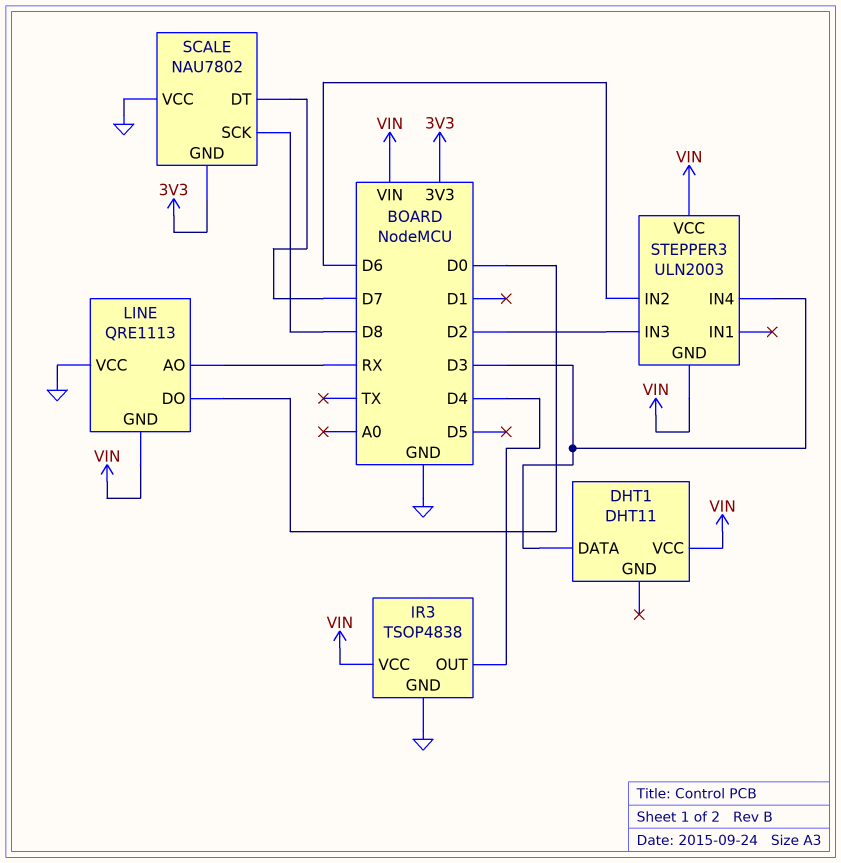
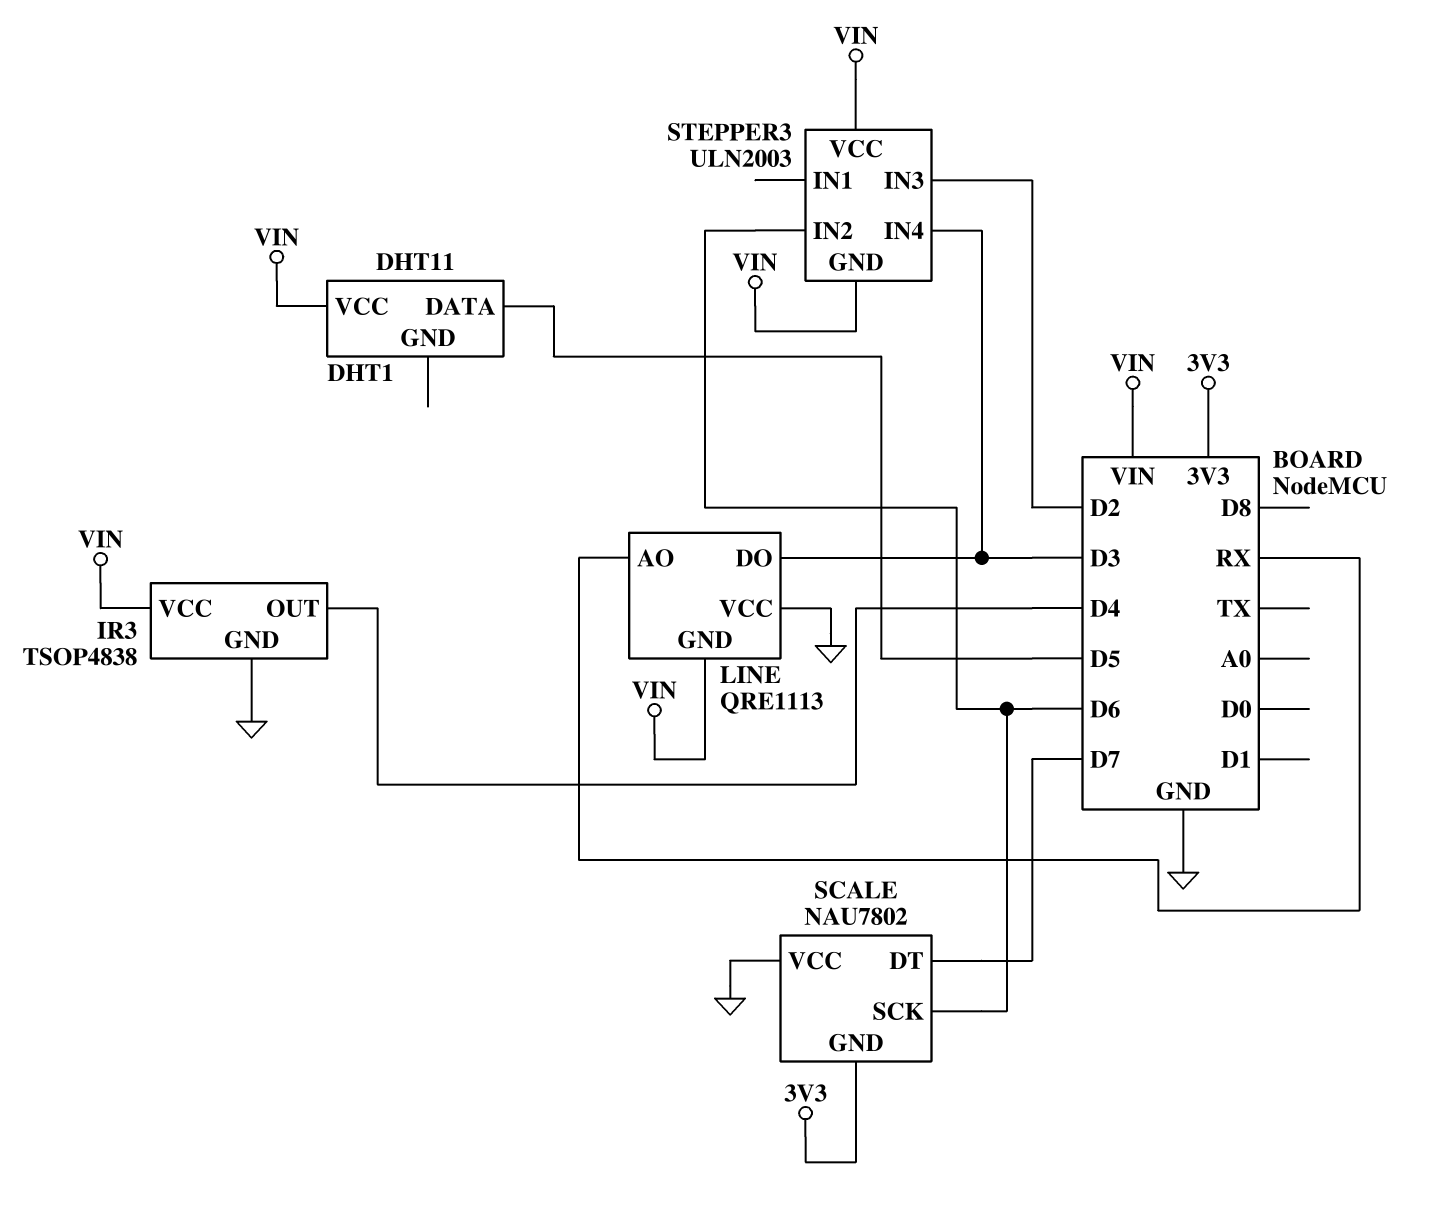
DHT1 pin DATA: D3 -> D5
LINE pin DO: D0 -> D3
SCALE pin SCK: D8 -> D6

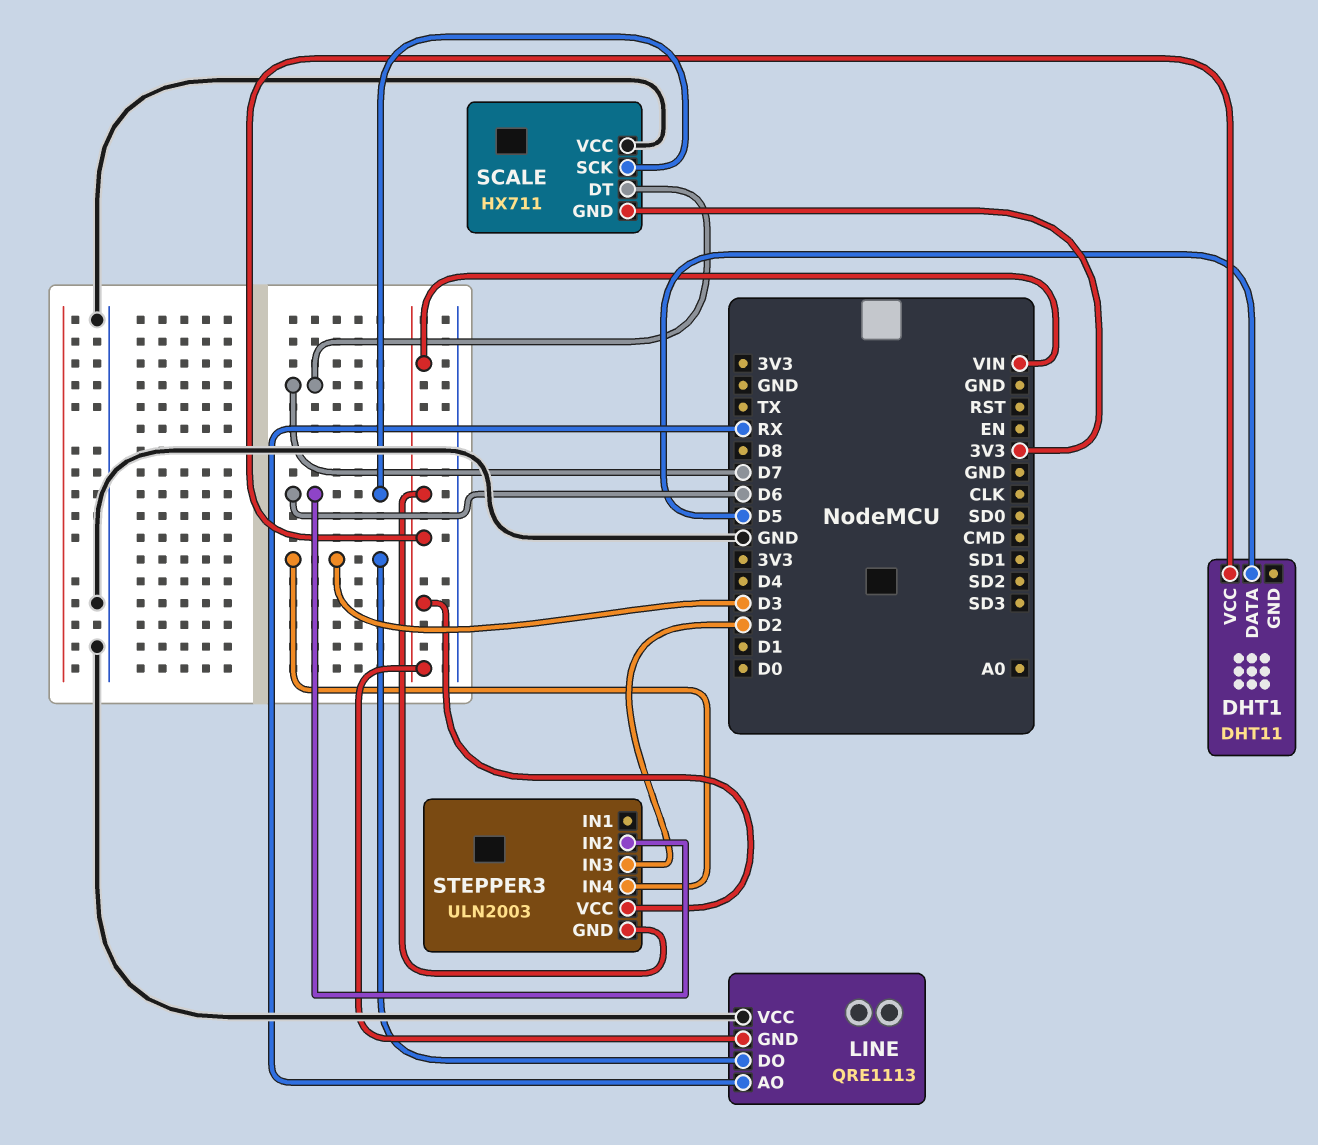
IR3: TSOP4838 -> none
IR3 pin GND: GND -> none
IR3 pin OUT: D4 -> none
IR3 pin VCC: VIN -> none
SCALE: NAU7802 -> HX711

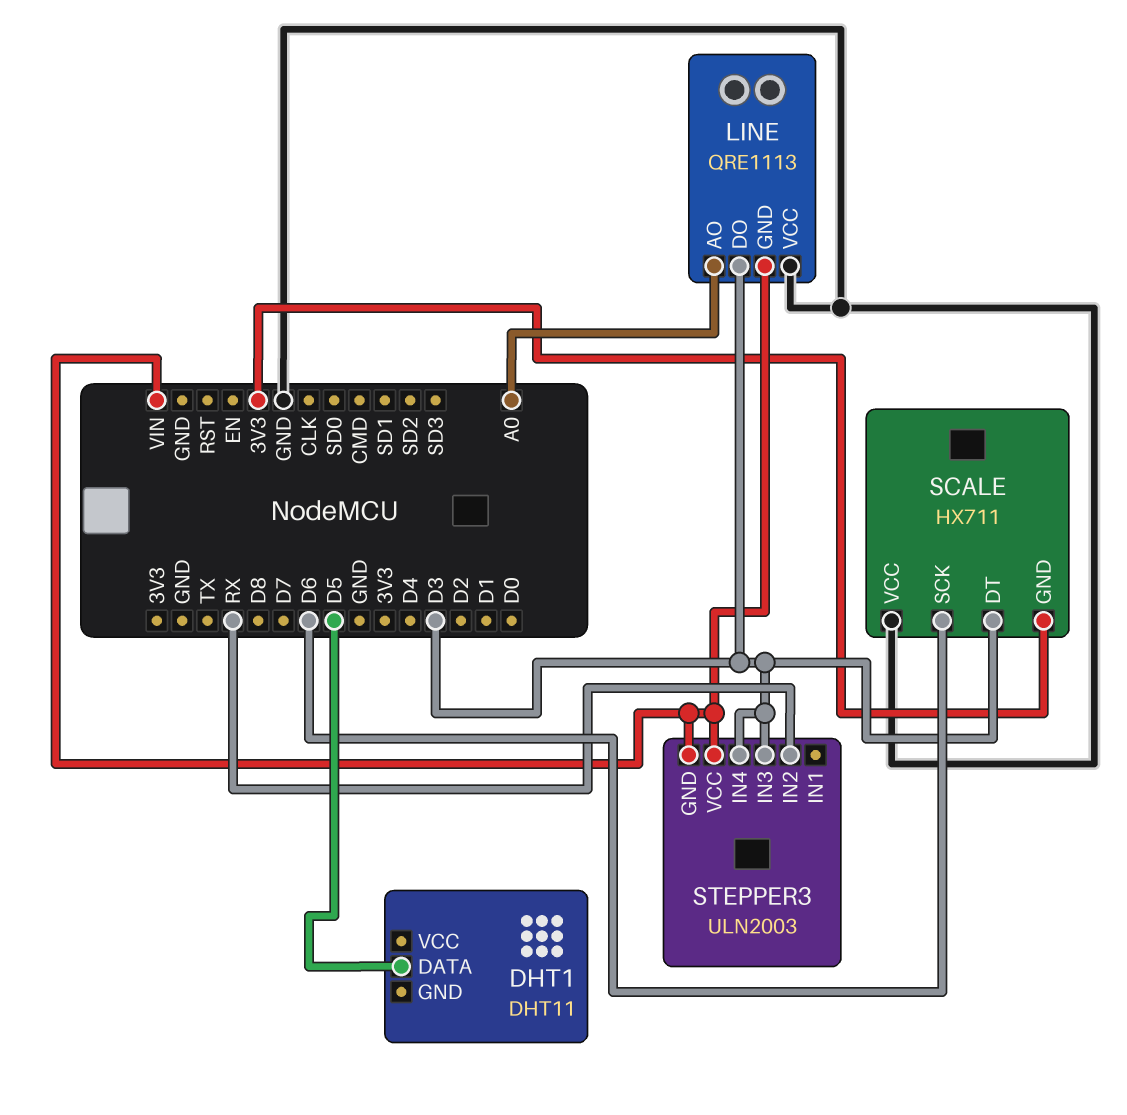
DHT1 pin VCC: VIN -> none
LINE pin AO: RX -> A0
SCALE pin DT: D7 -> D3
STEPPER3 pin IN2: D6 -> RX
STEPPER3 pin IN3: D2 -> D3

